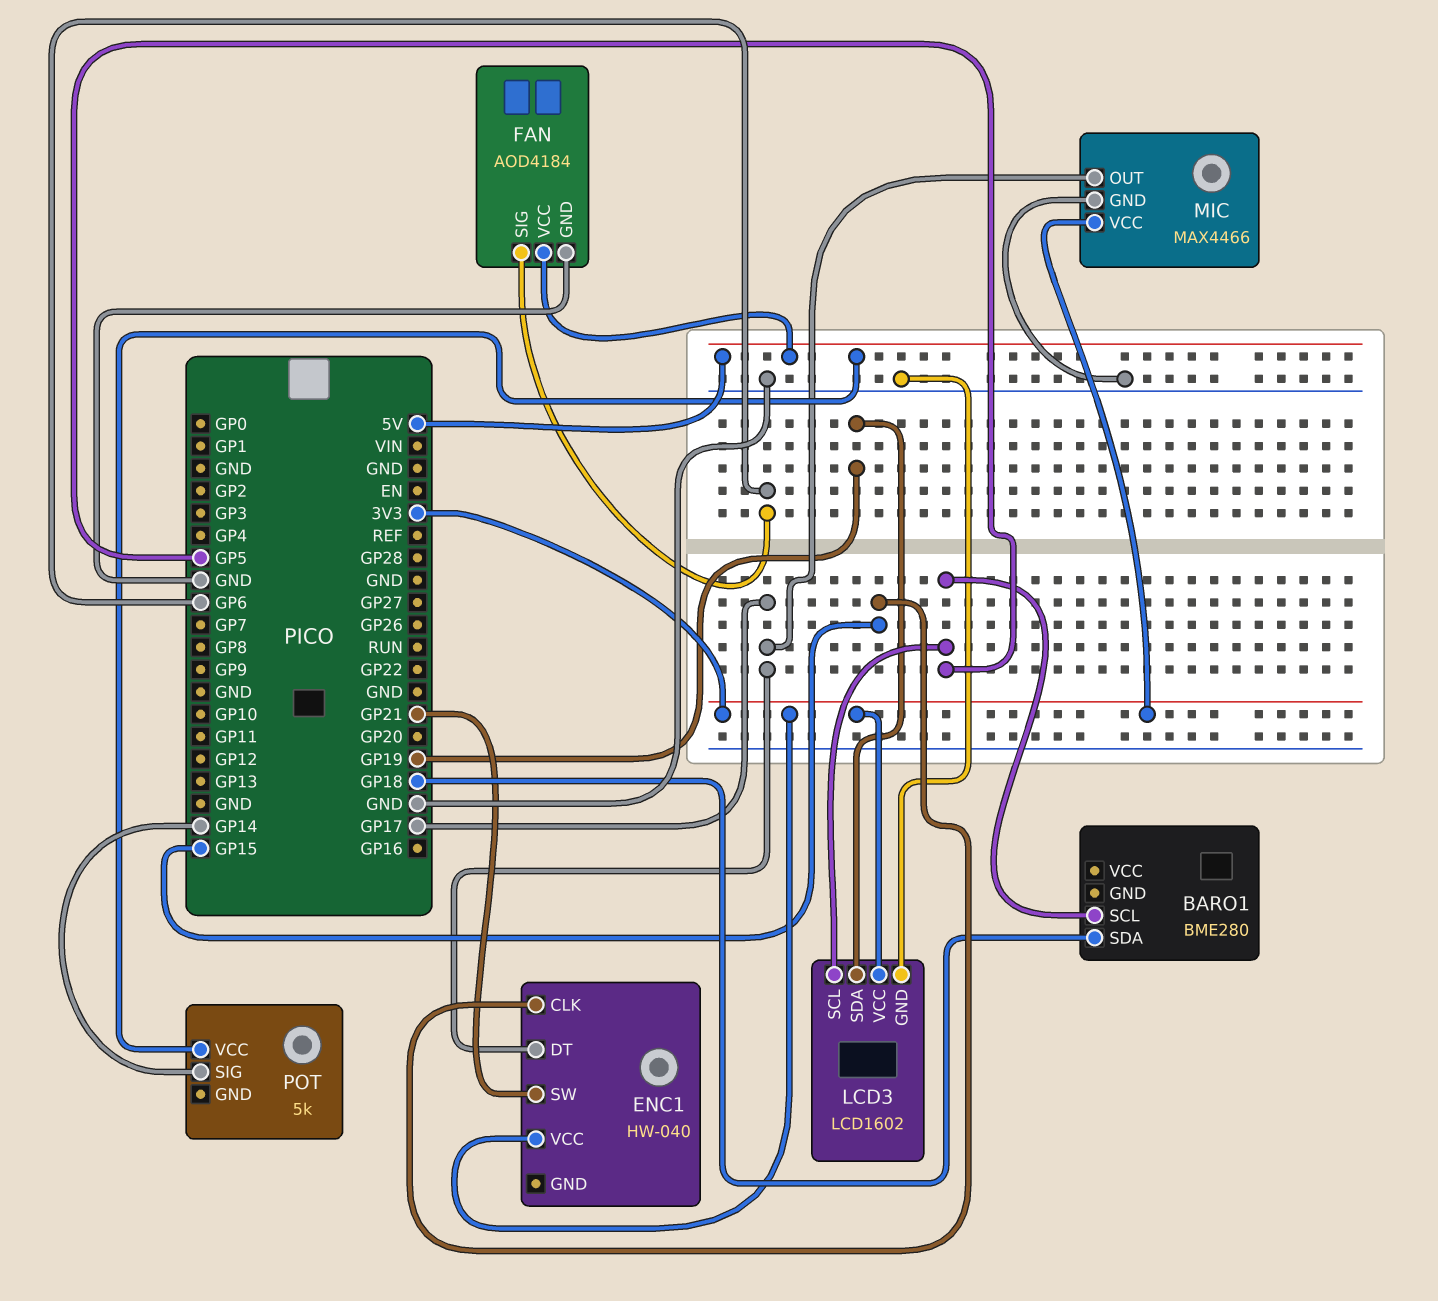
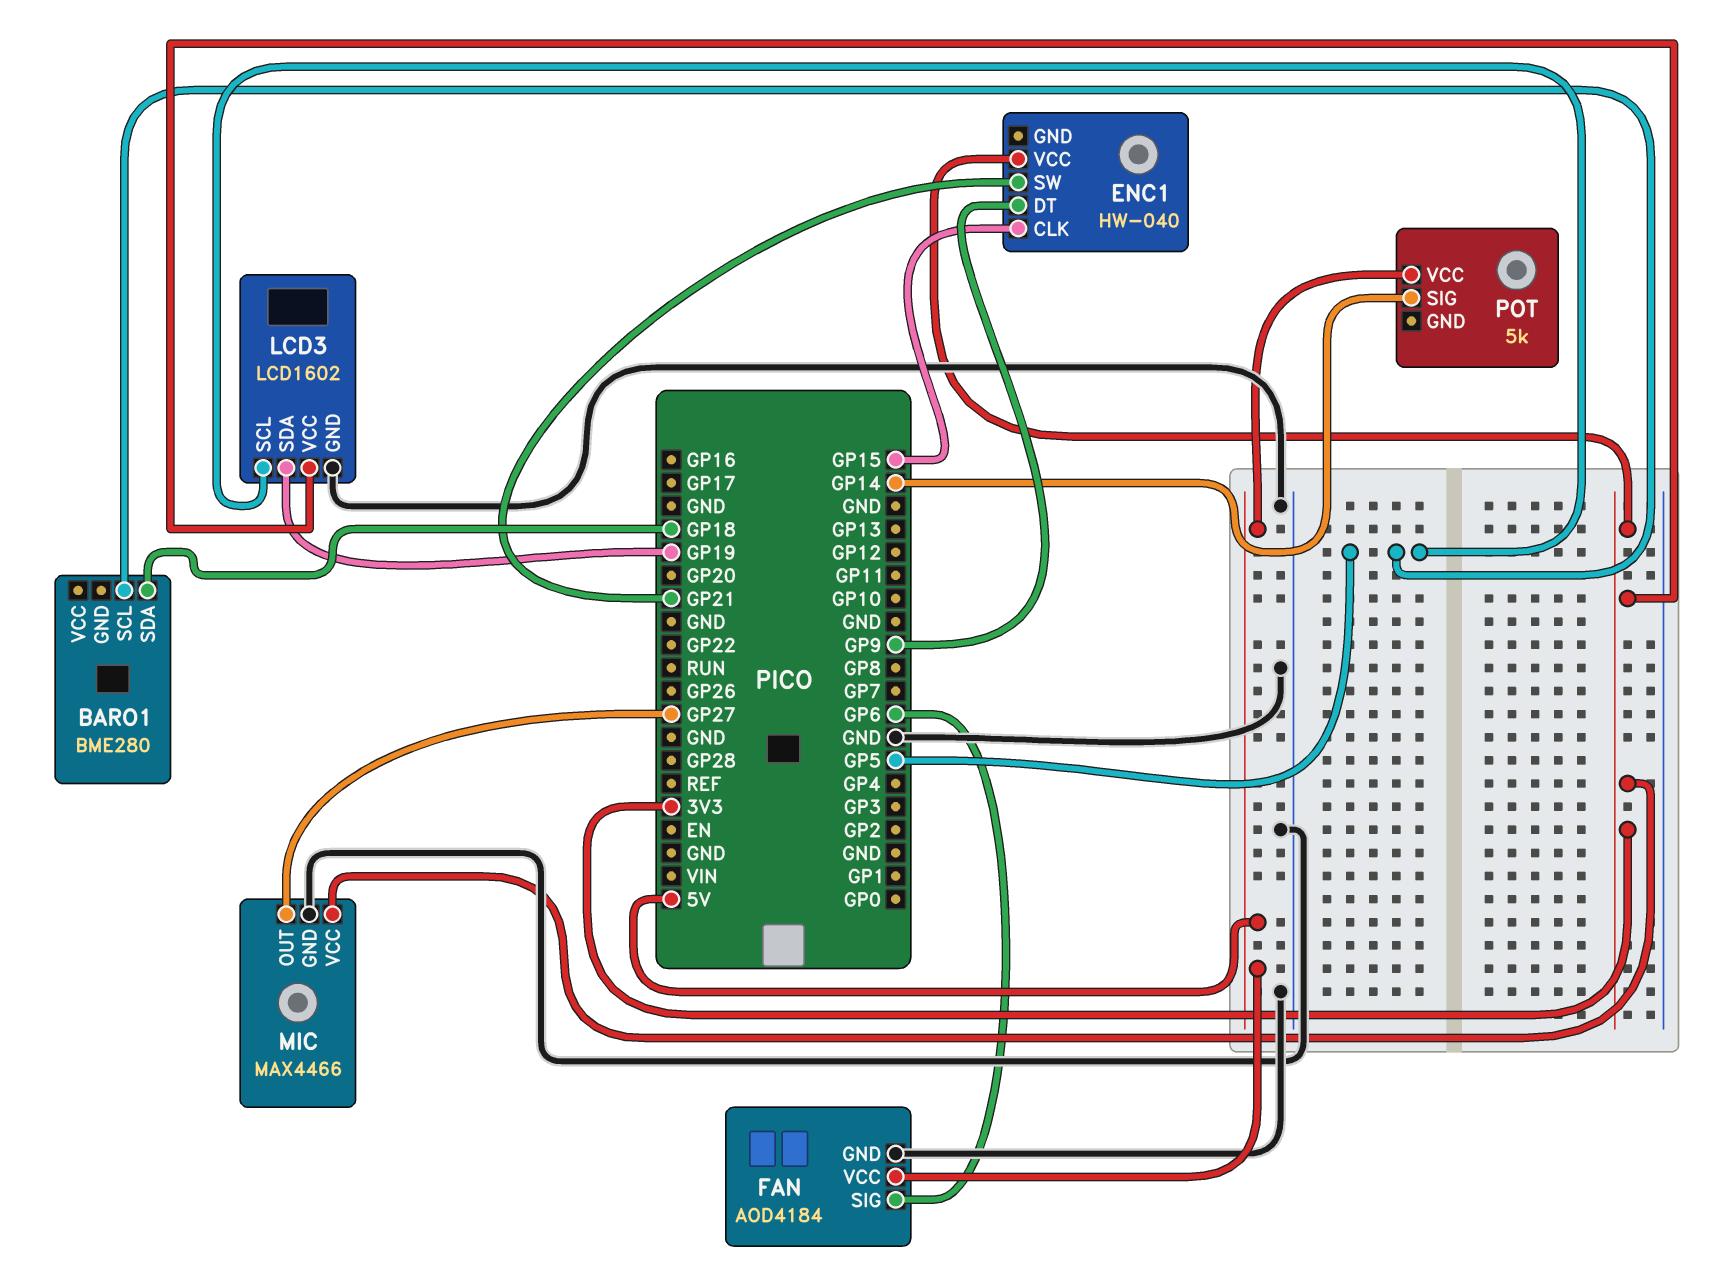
ENC1 pin DT: GP17 -> GP9
MIC pin OUT: GP17 -> GP27

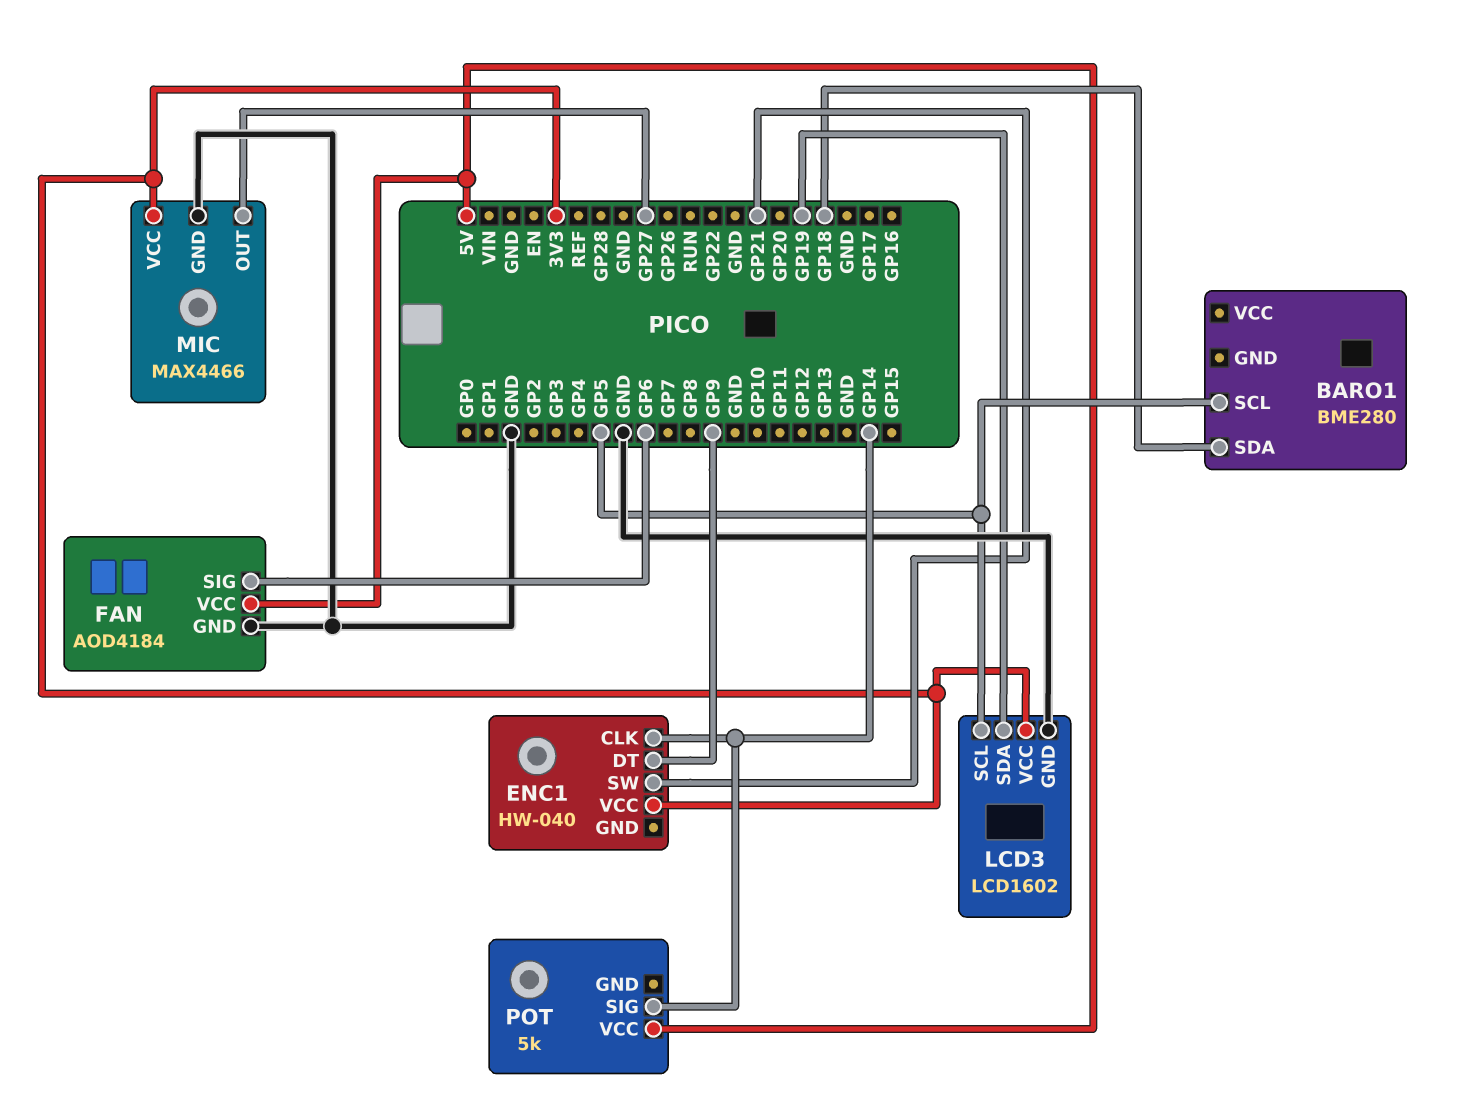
ENC1 pin CLK: GP15 -> GP14

